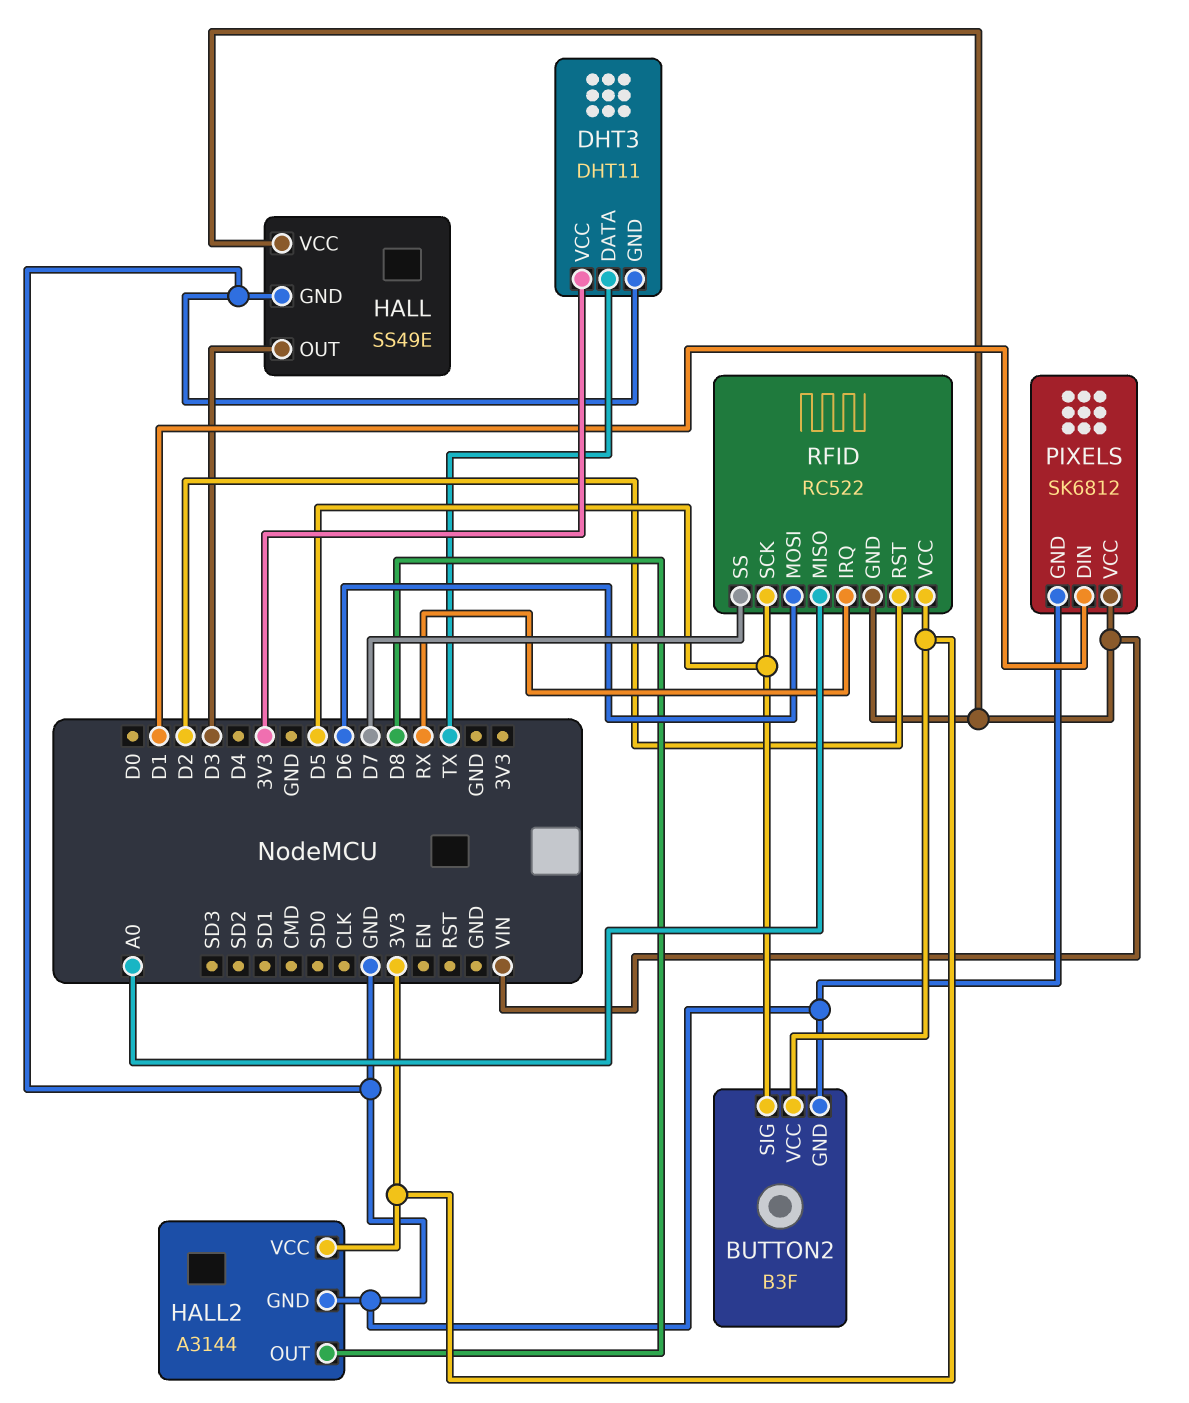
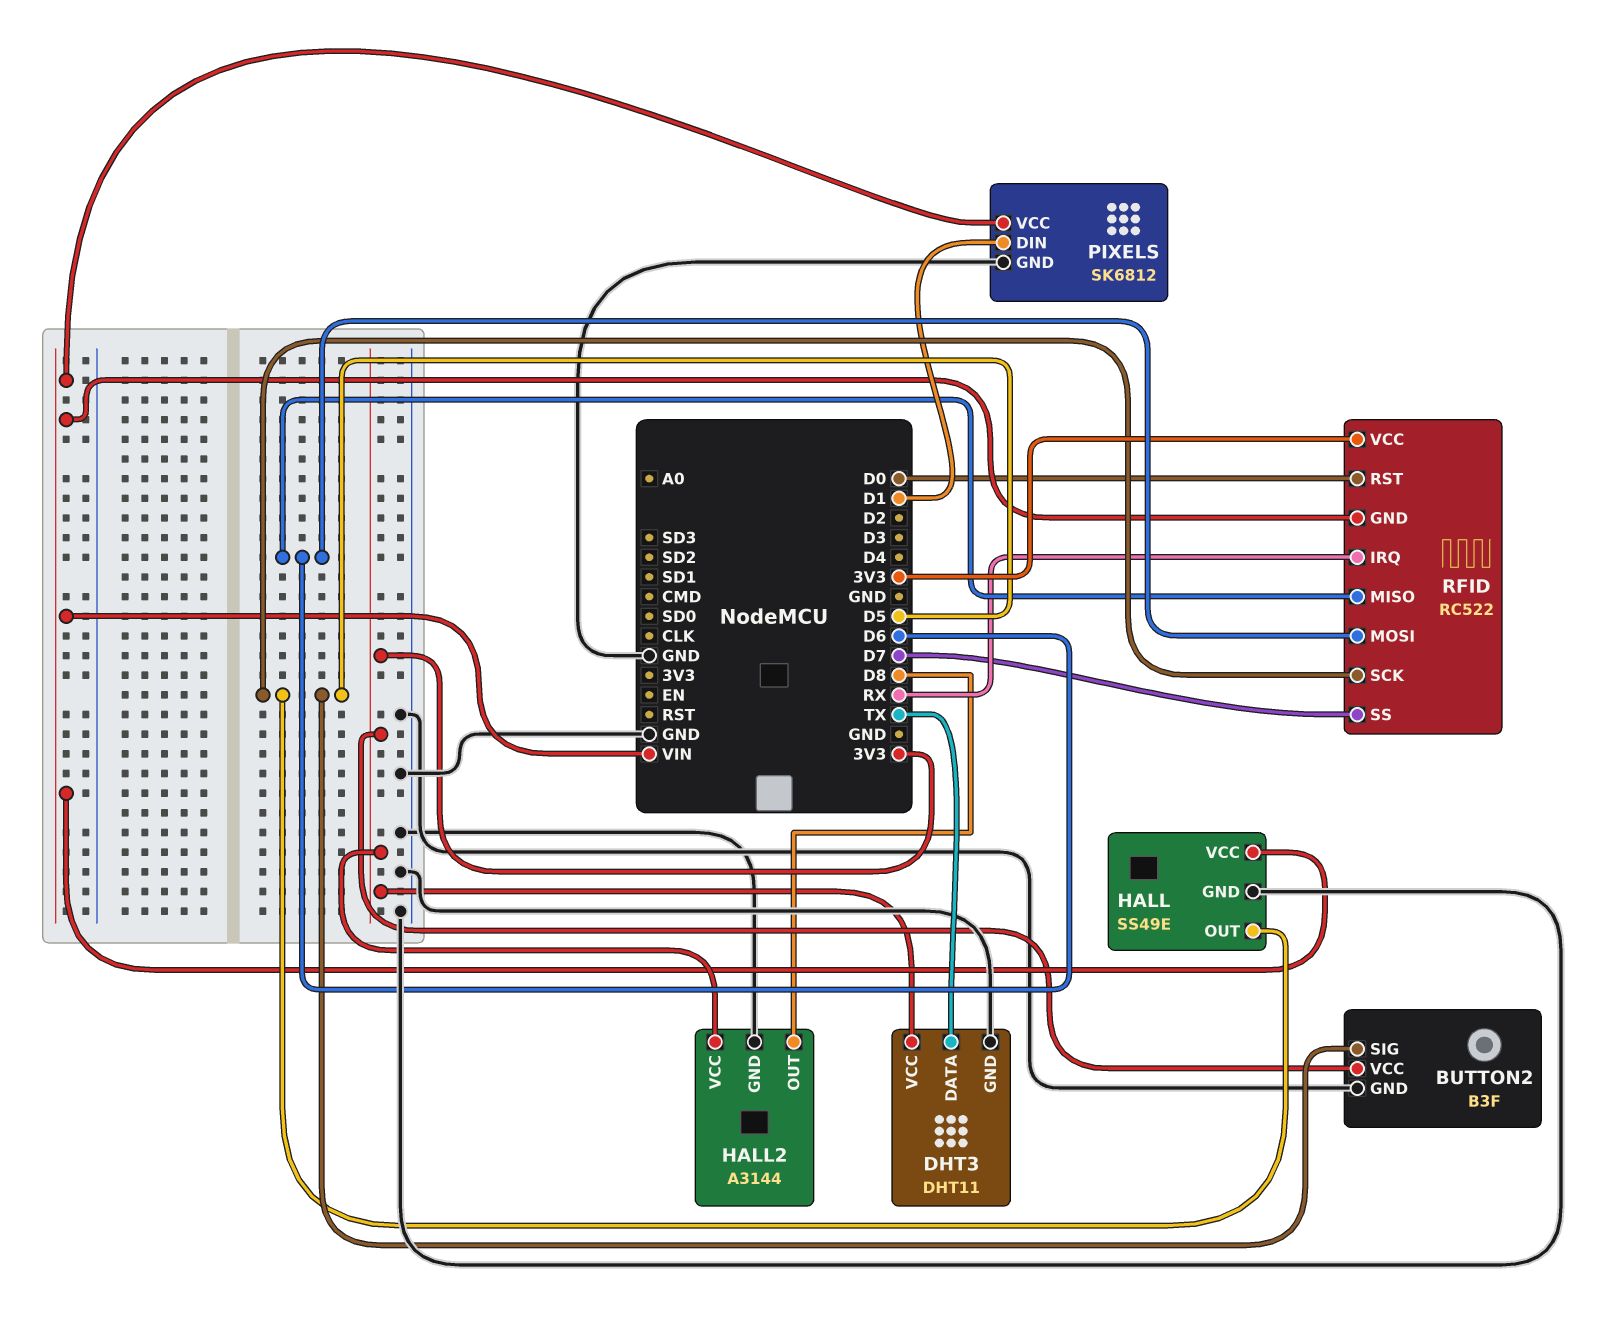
HALL pin OUT: D3 -> D5
RFID pin MISO: A0 -> D6
RFID pin RST: D2 -> D0

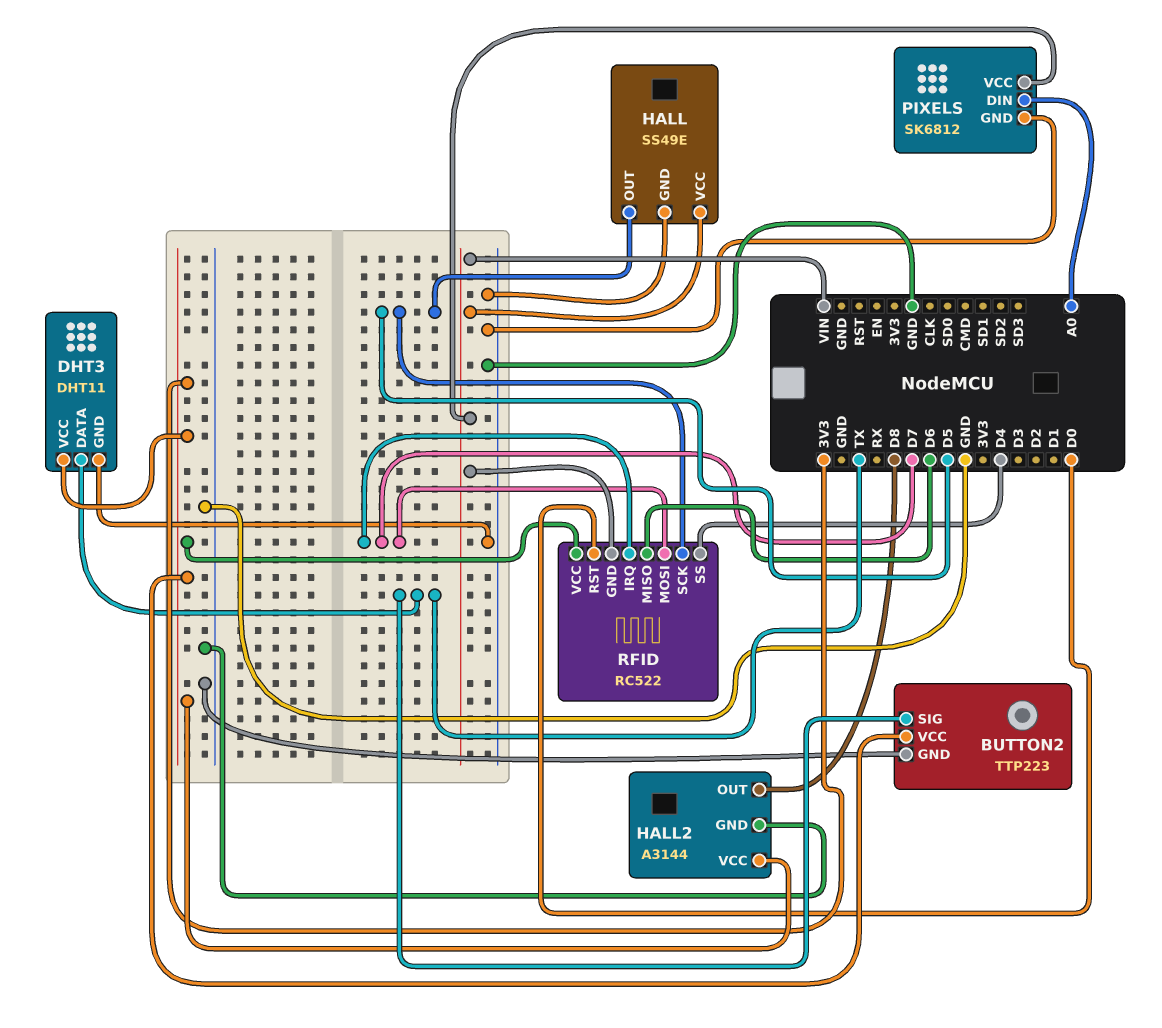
BUTTON2: B3F -> TTP223
BUTTON2 pin SIG: D5 -> TX
PIXELS pin DIN: D1 -> A0
RFID pin IRQ: RX -> D7
RFID pin MOSI: D6 -> D7
RFID pin SS: D7 -> D4

